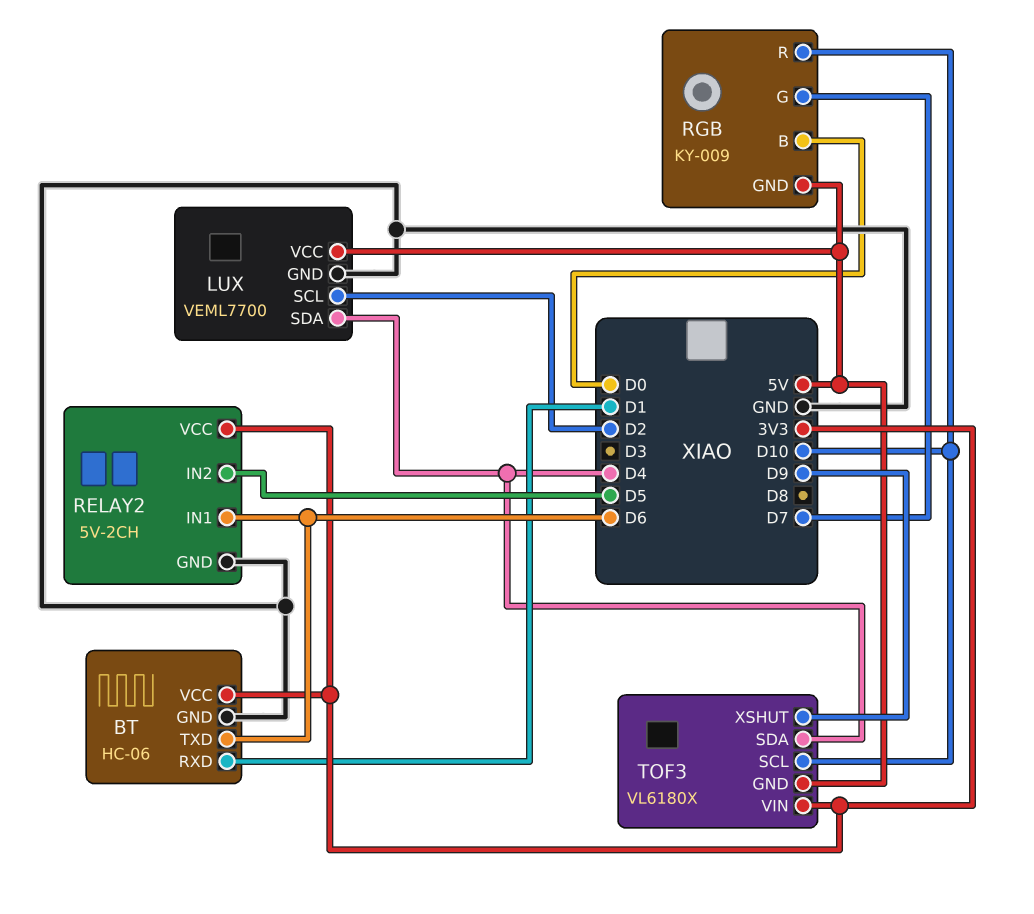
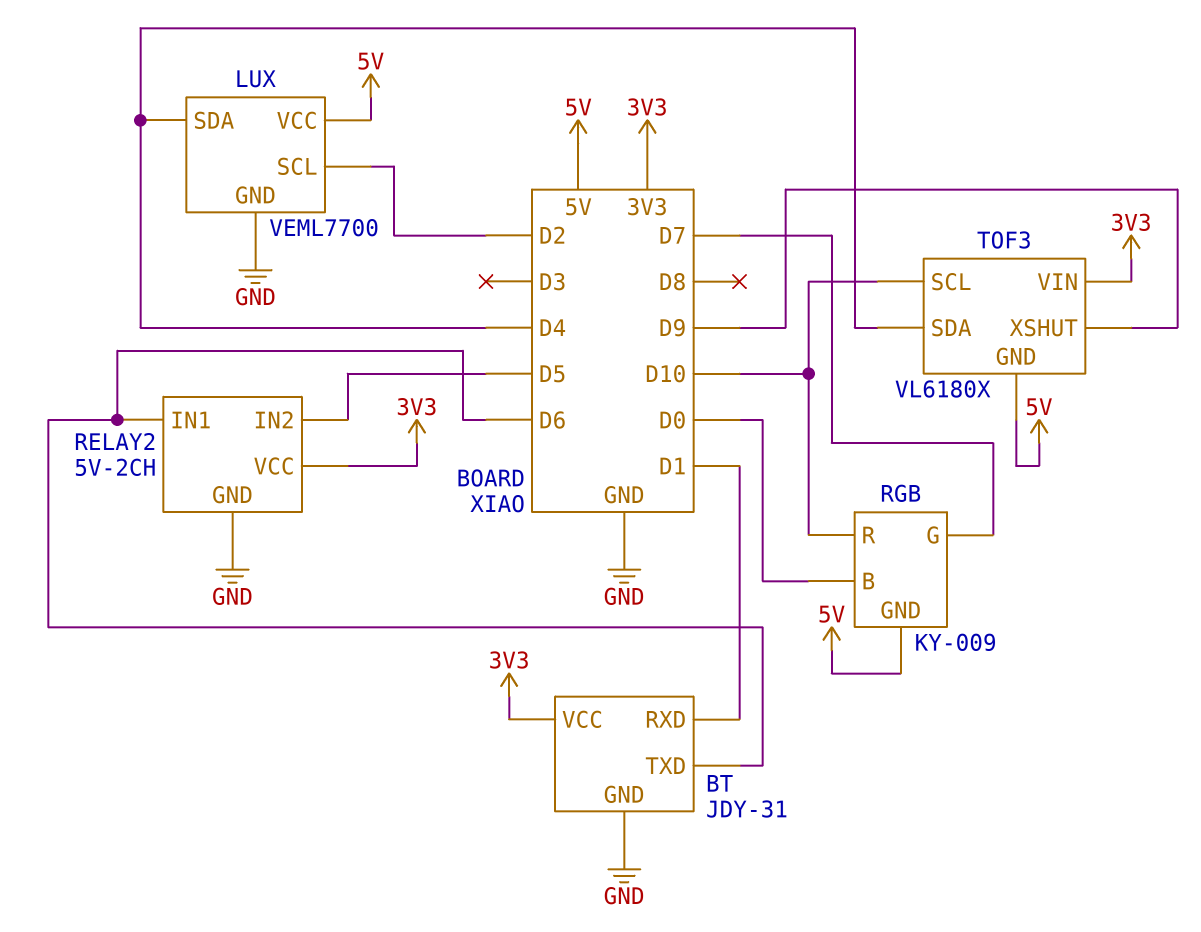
BT: HC-06 -> JDY-31

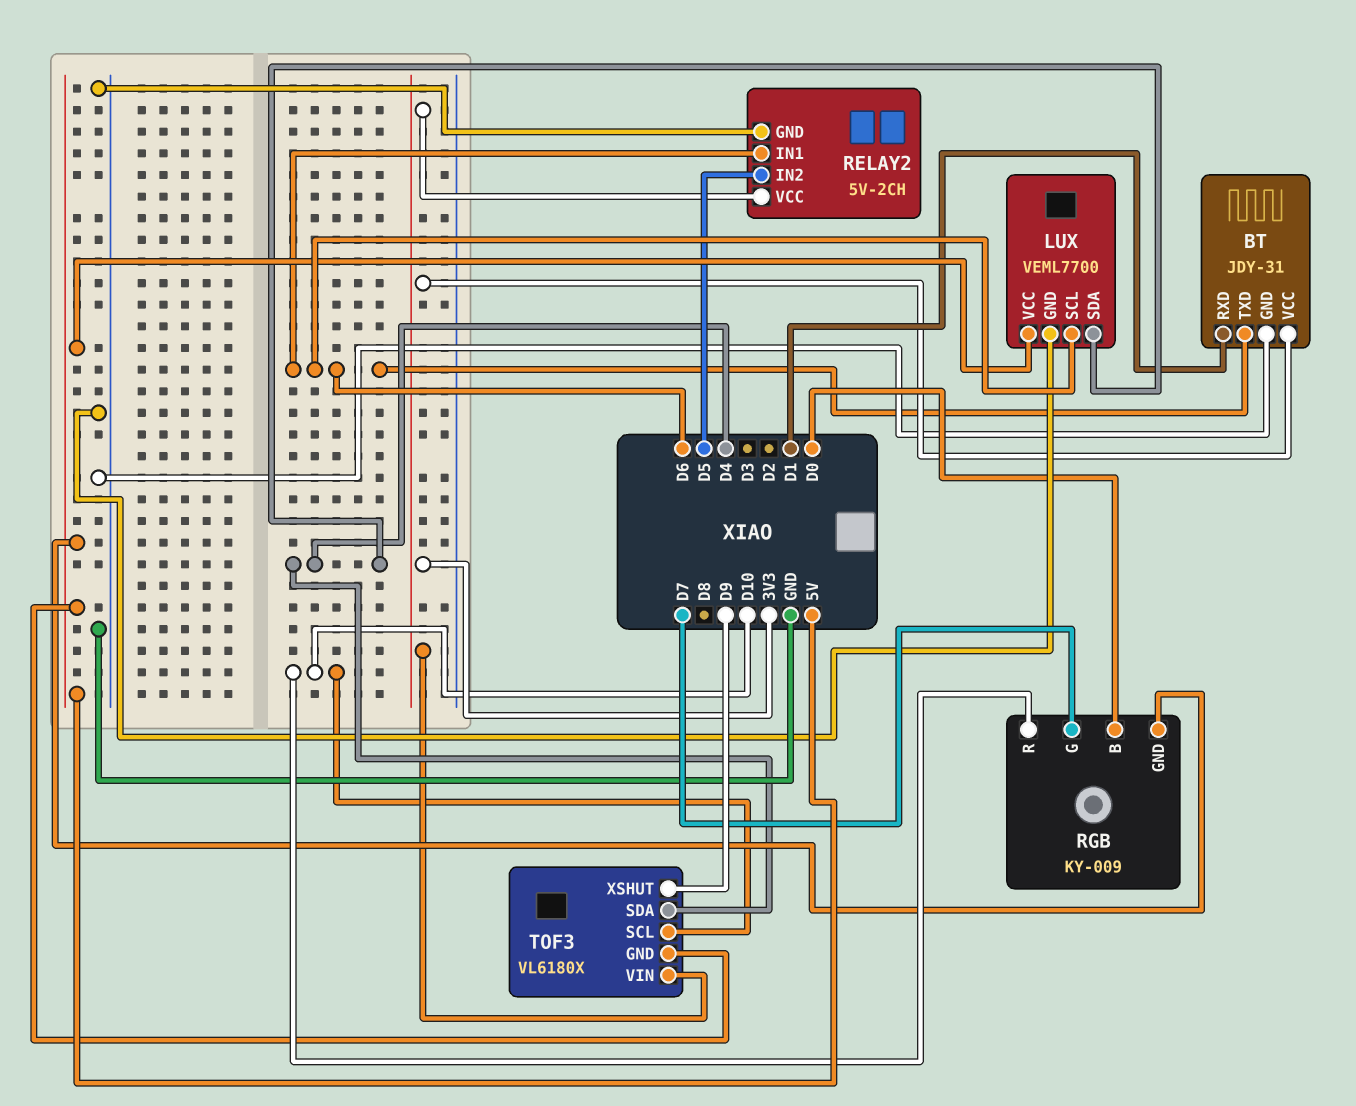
LUX pin SCL: D2 -> D6

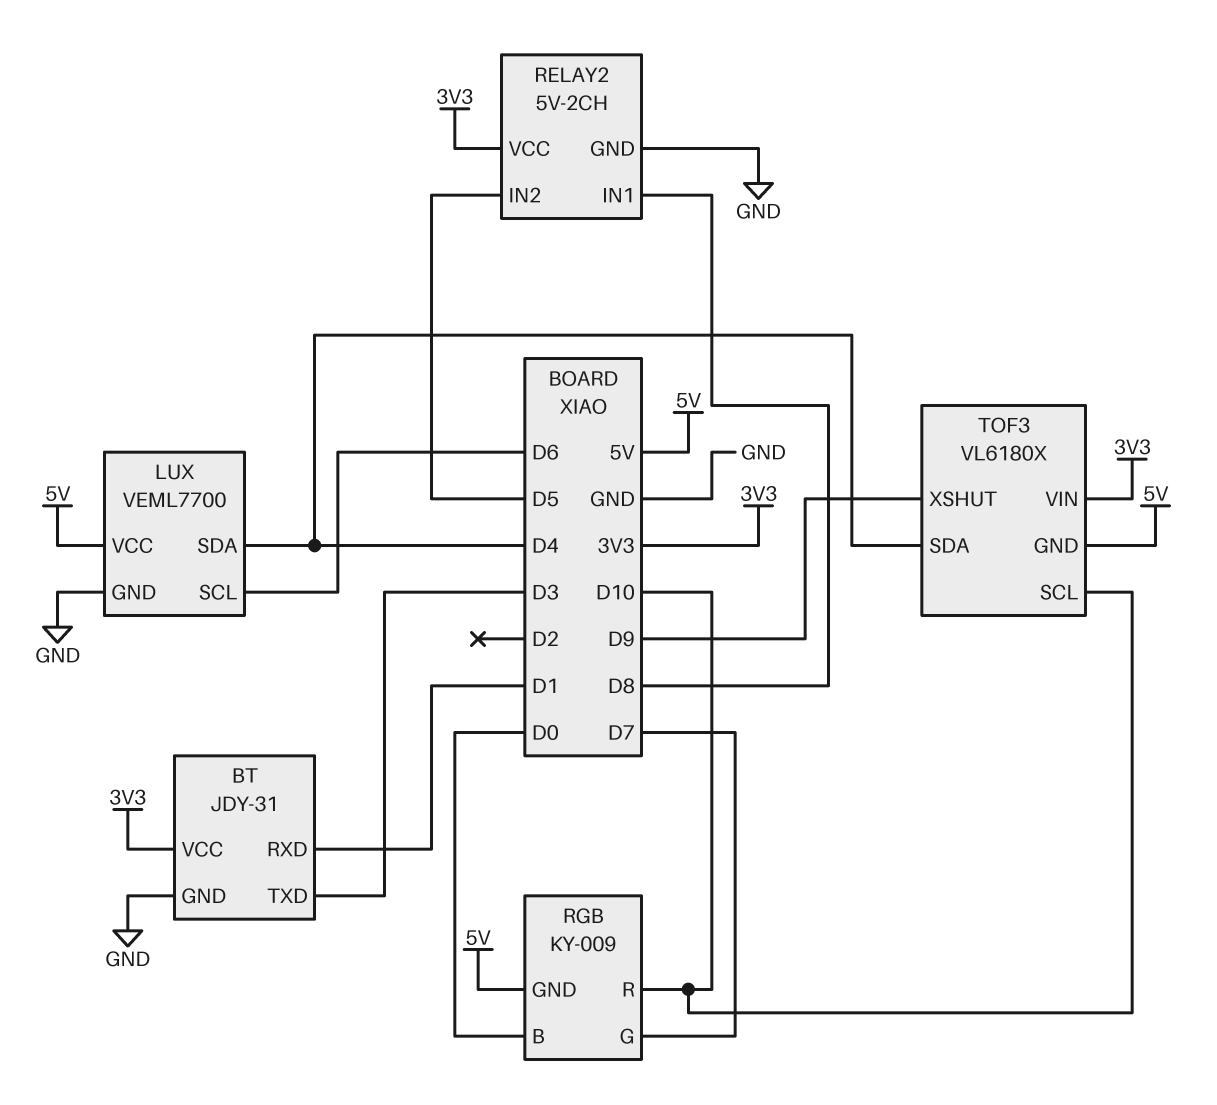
BT pin TXD: D6 -> D3
RELAY2 pin IN1: D6 -> D8

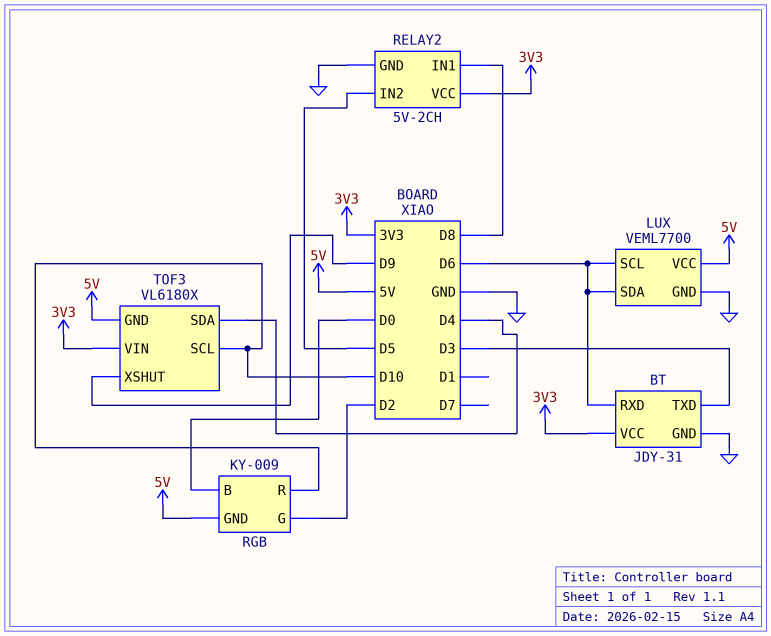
BT pin RXD: D1 -> D6
LUX pin SDA: D4 -> D6
RGB pin G: D7 -> D2

